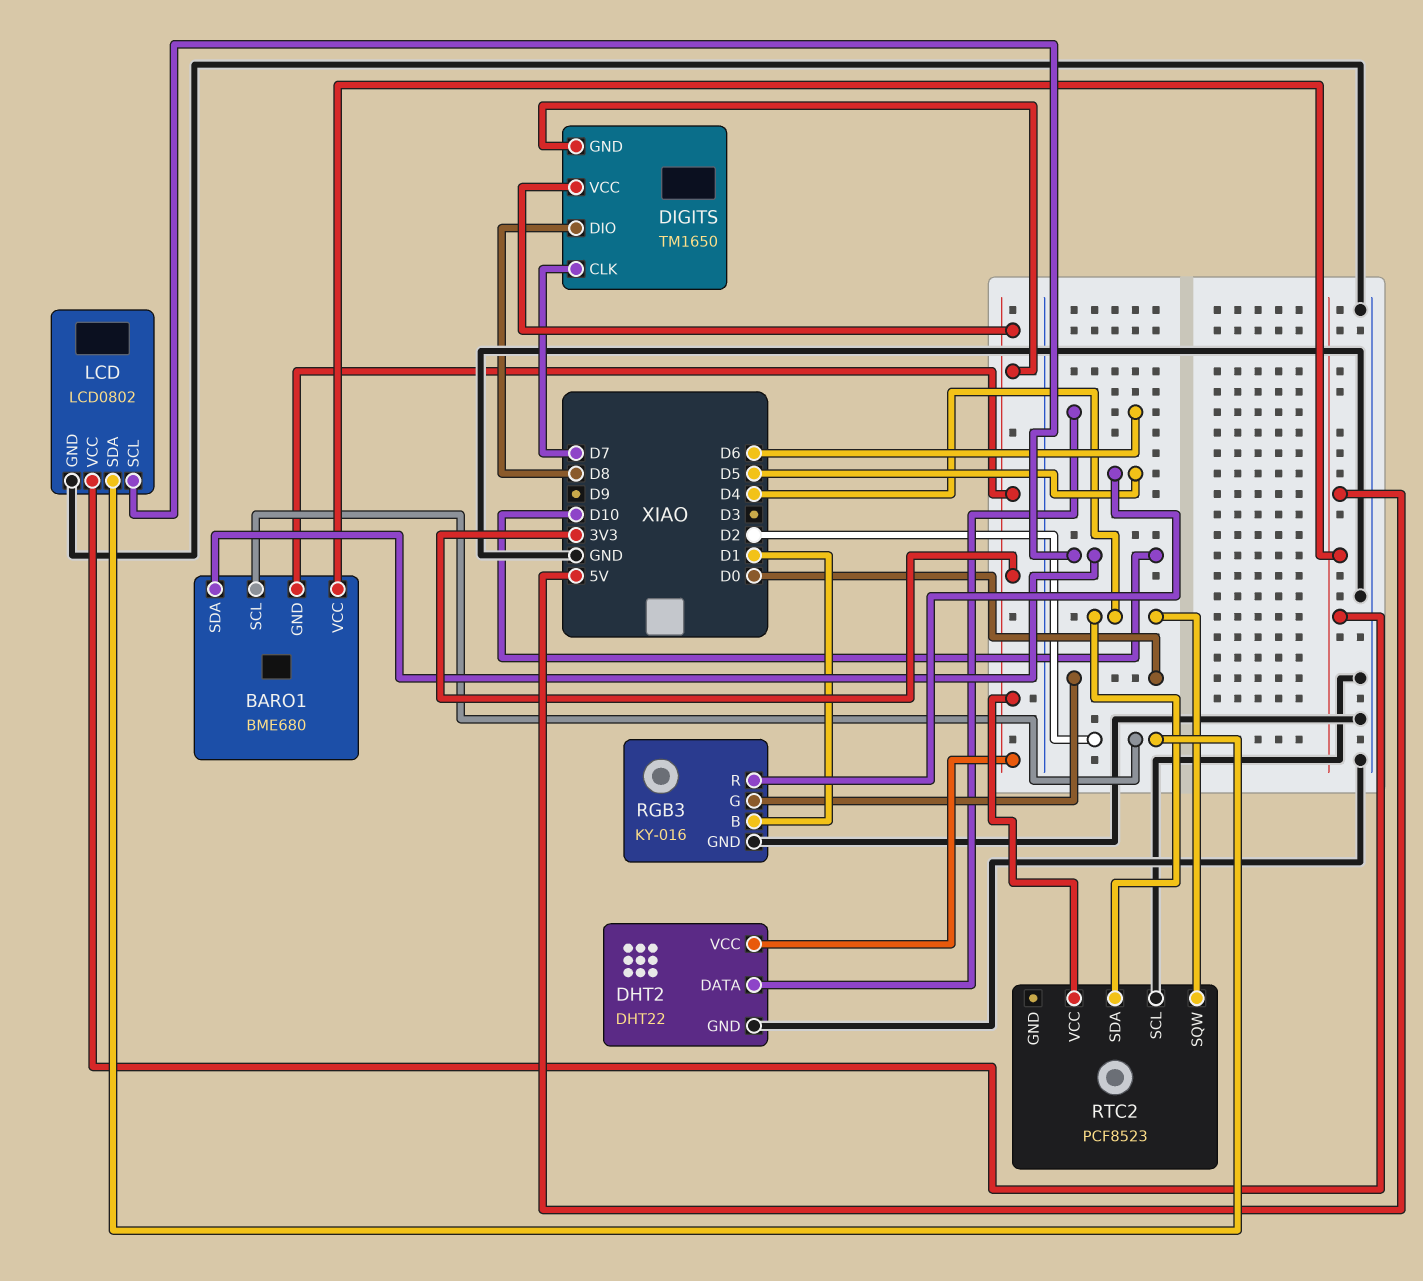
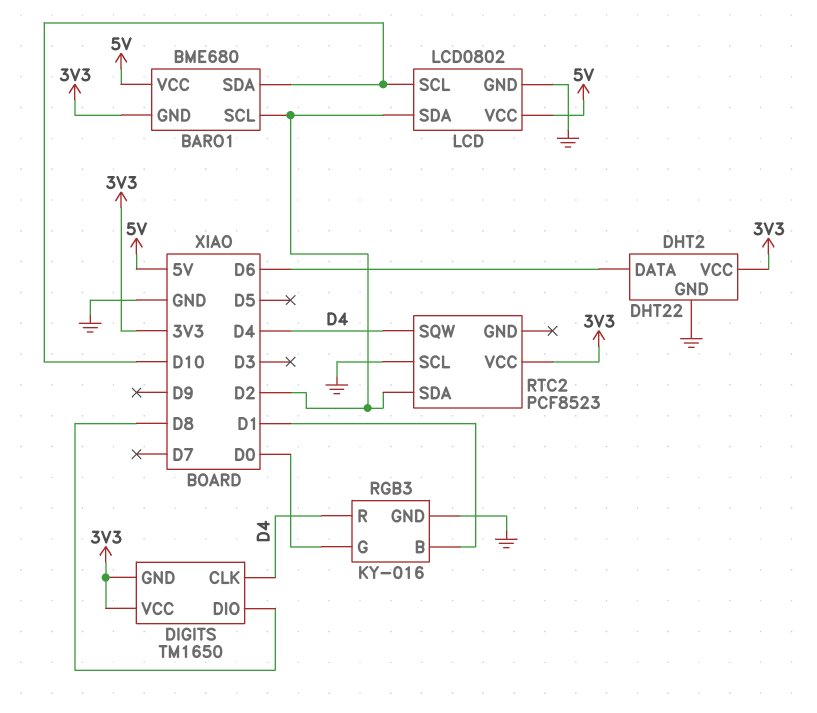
DIGITS pin CLK: D7 -> D4
RGB3 pin R: D5 -> D4
RTC2 pin SDA: D4 -> D2

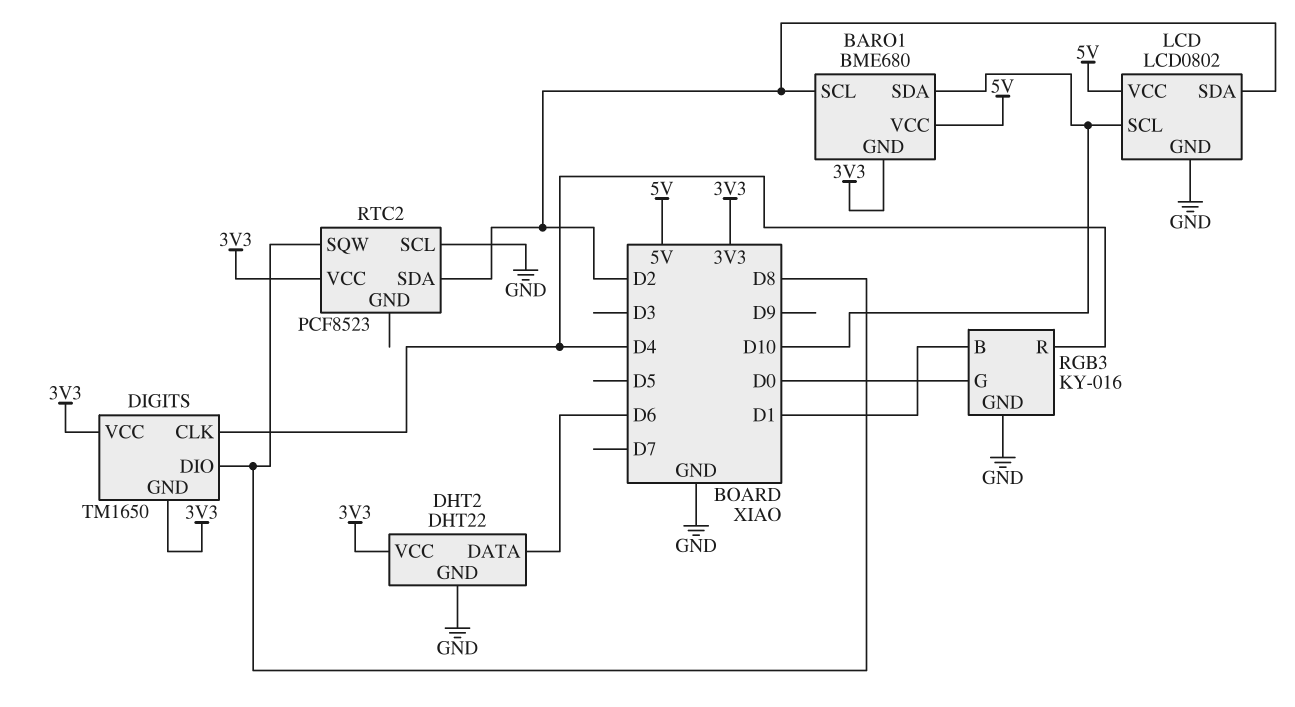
RTC2 pin SQW: D4 -> D8

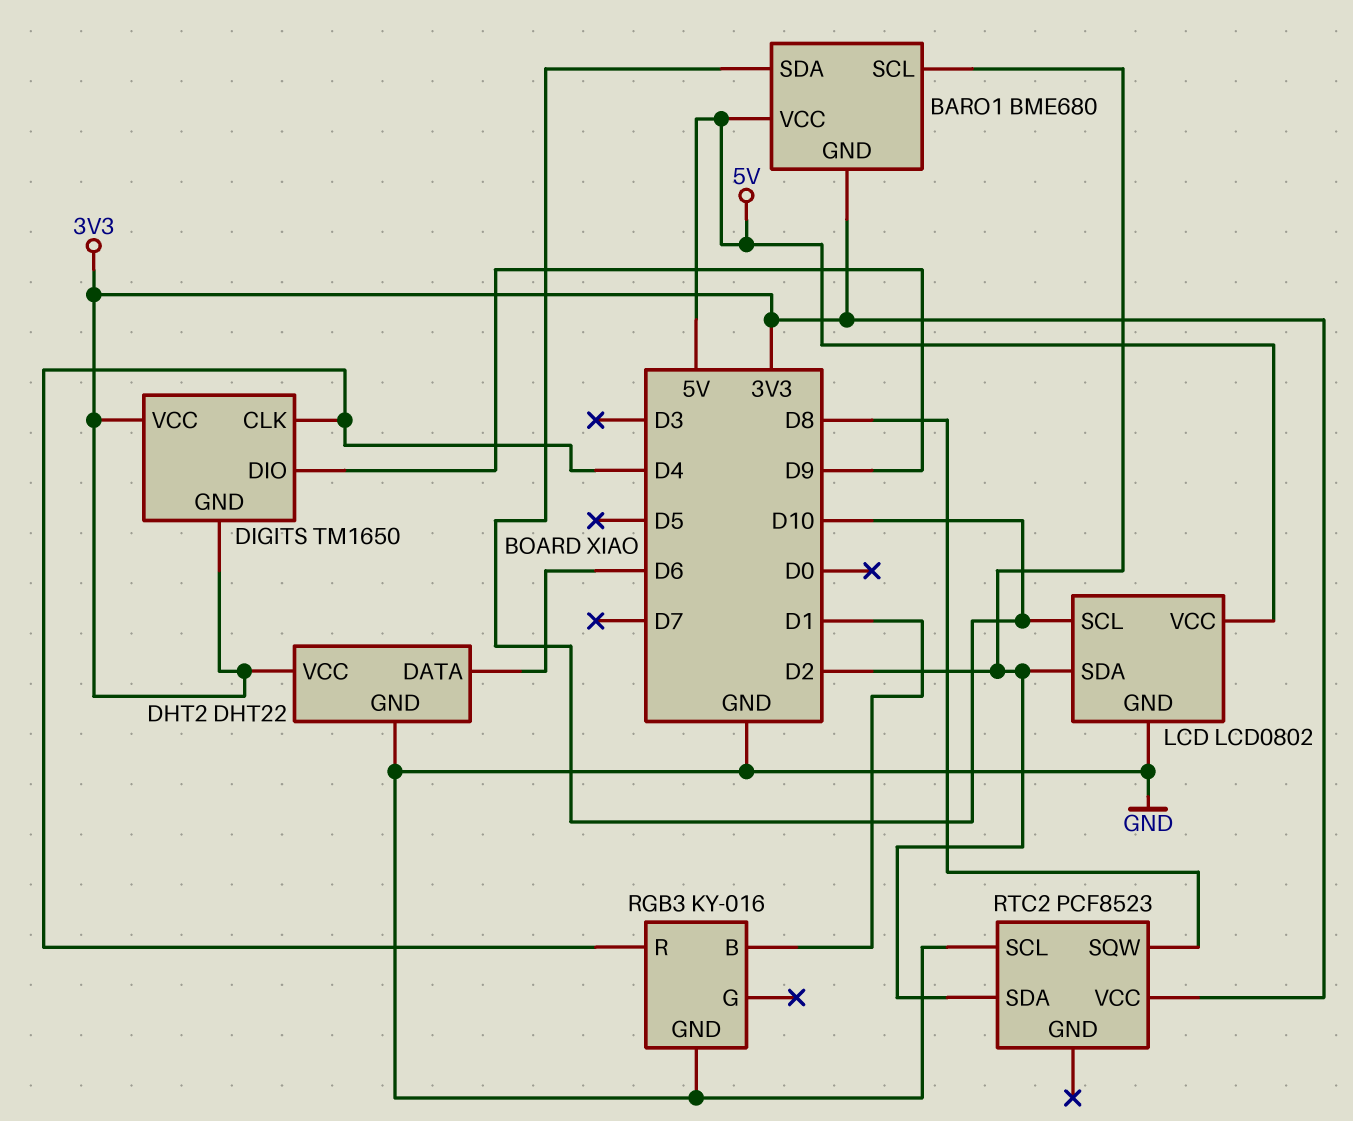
DIGITS pin DIO: D8 -> D9
RGB3 pin G: D0 -> none

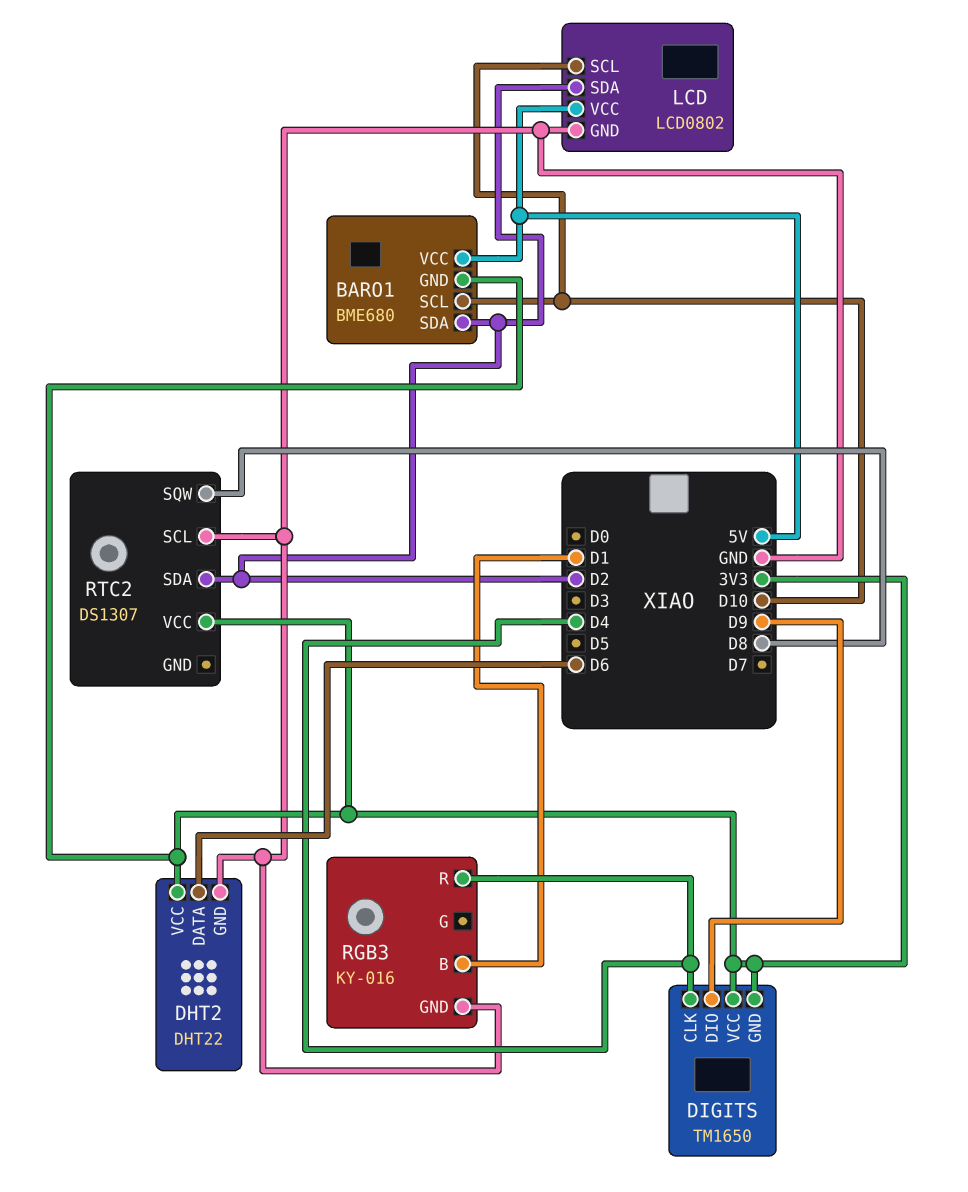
BARO1 pin SCL: D2 -> D10
BARO1 pin SDA: D10 -> D2
RTC2: PCF8523 -> DS1307

